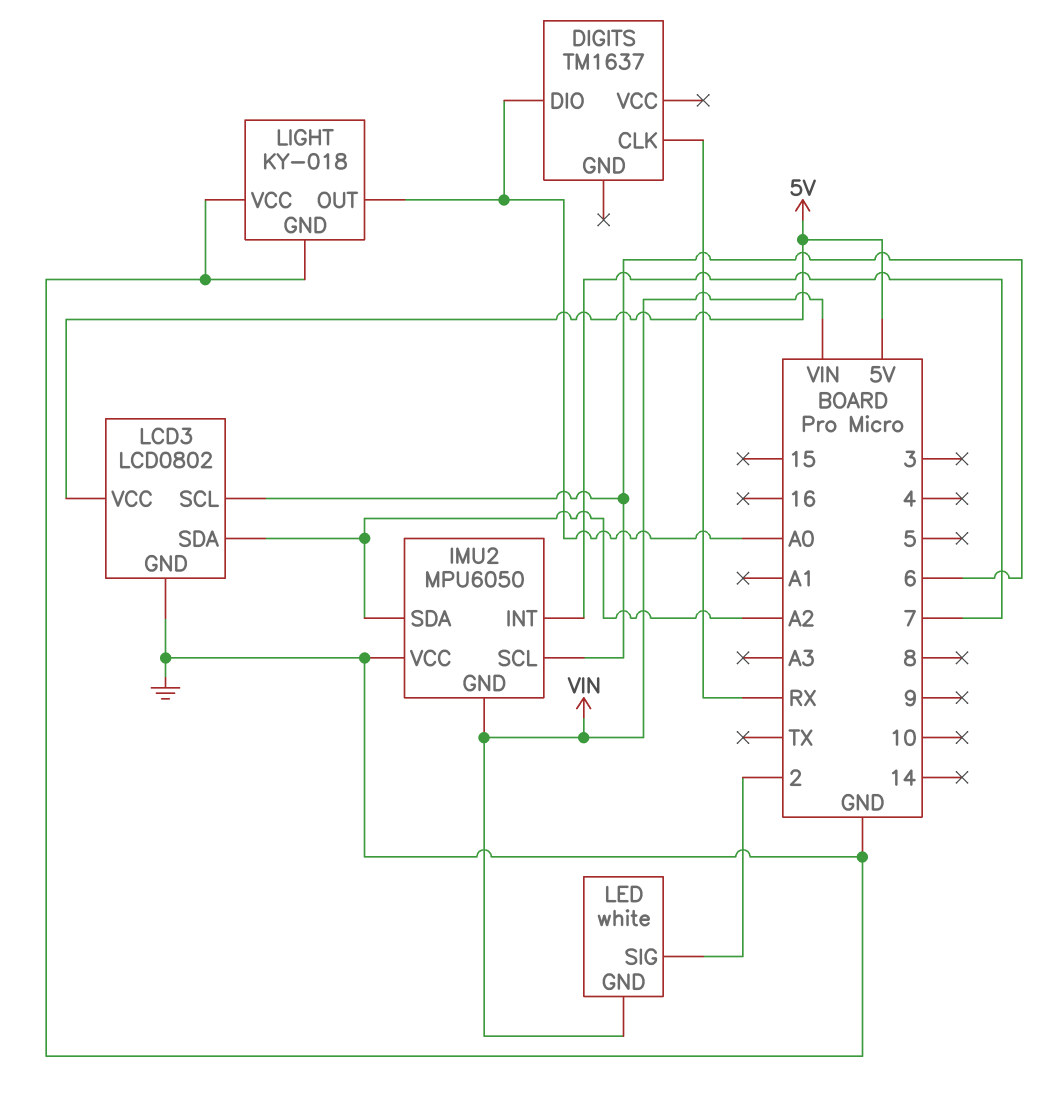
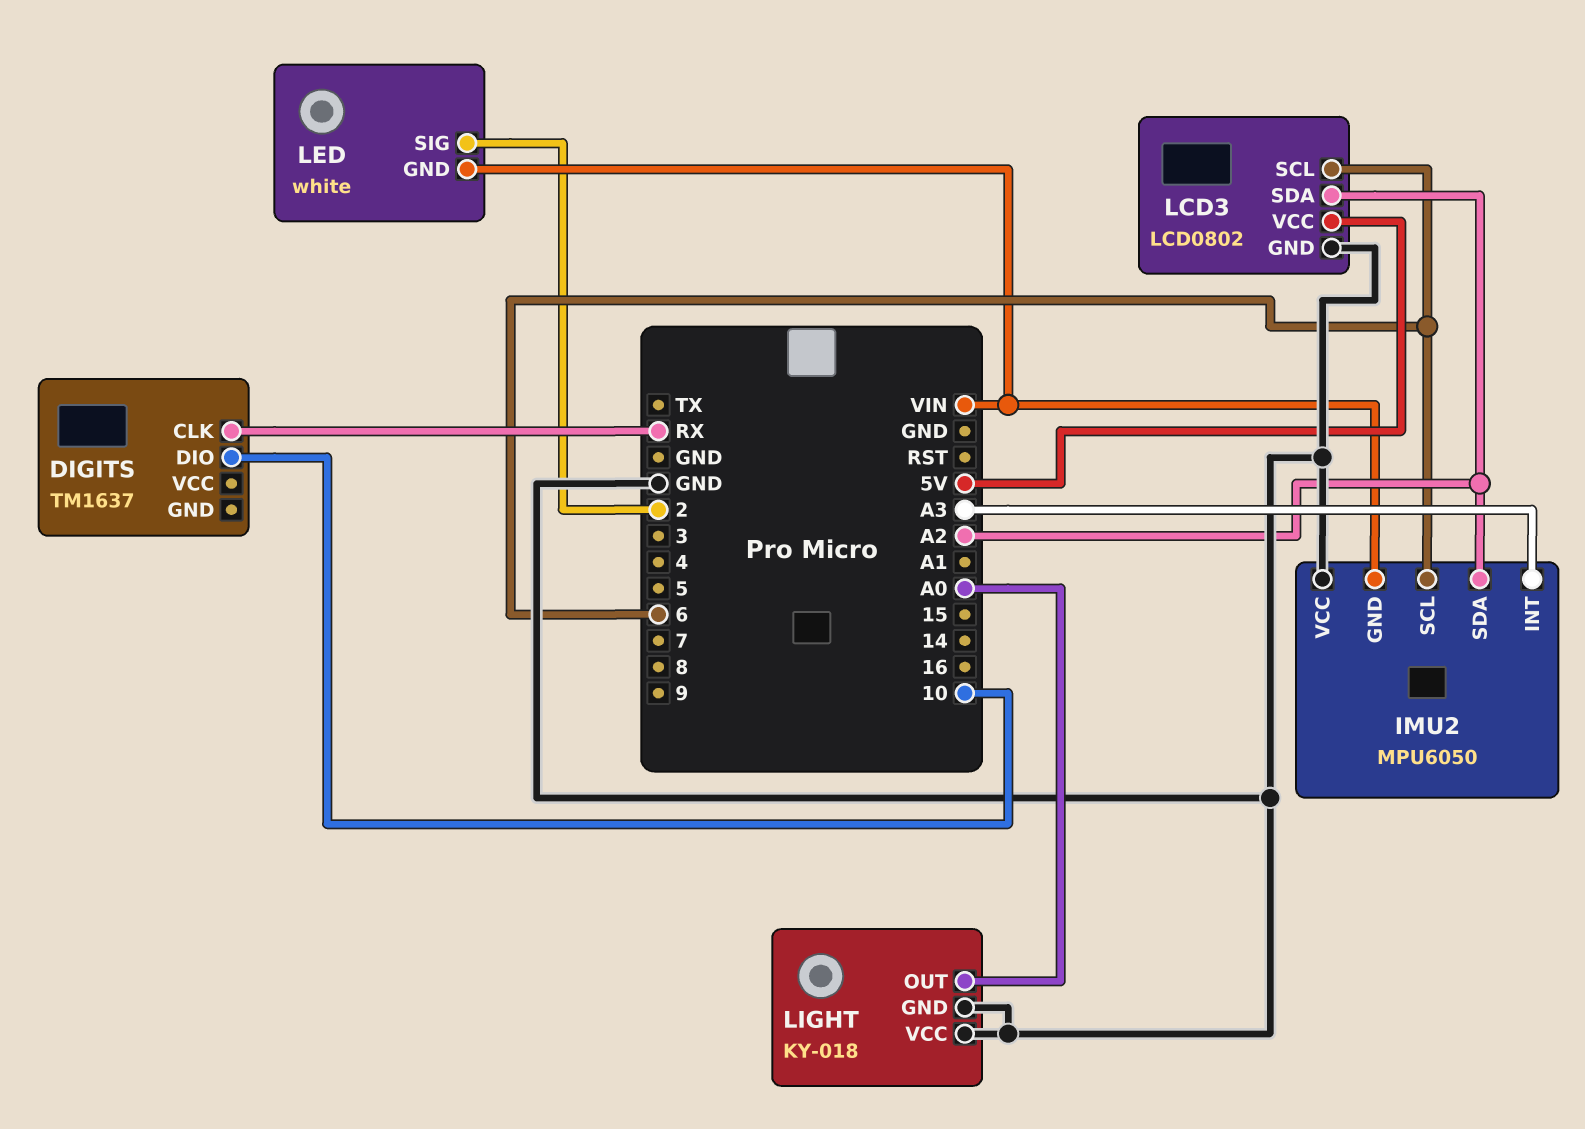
DIGITS pin DIO: A0 -> 10
IMU2 pin INT: 7 -> A3

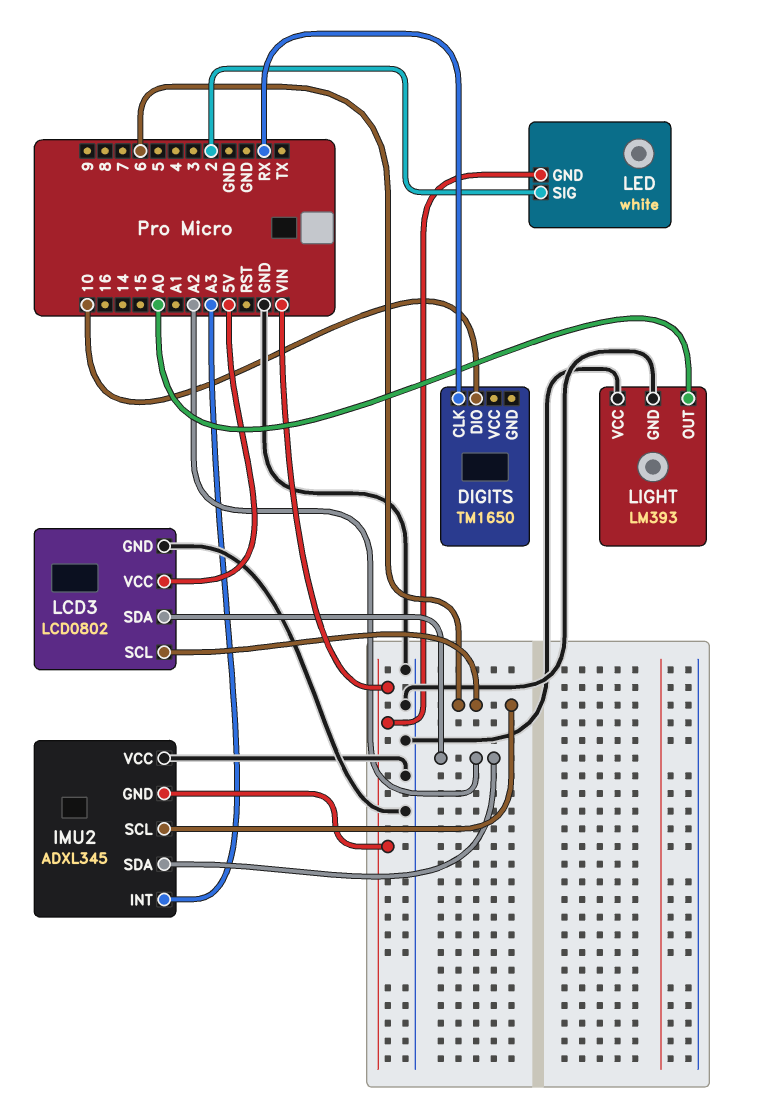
DIGITS: TM1637 -> TM1650
IMU2: MPU6050 -> ADXL345
LIGHT: KY-018 -> LM393

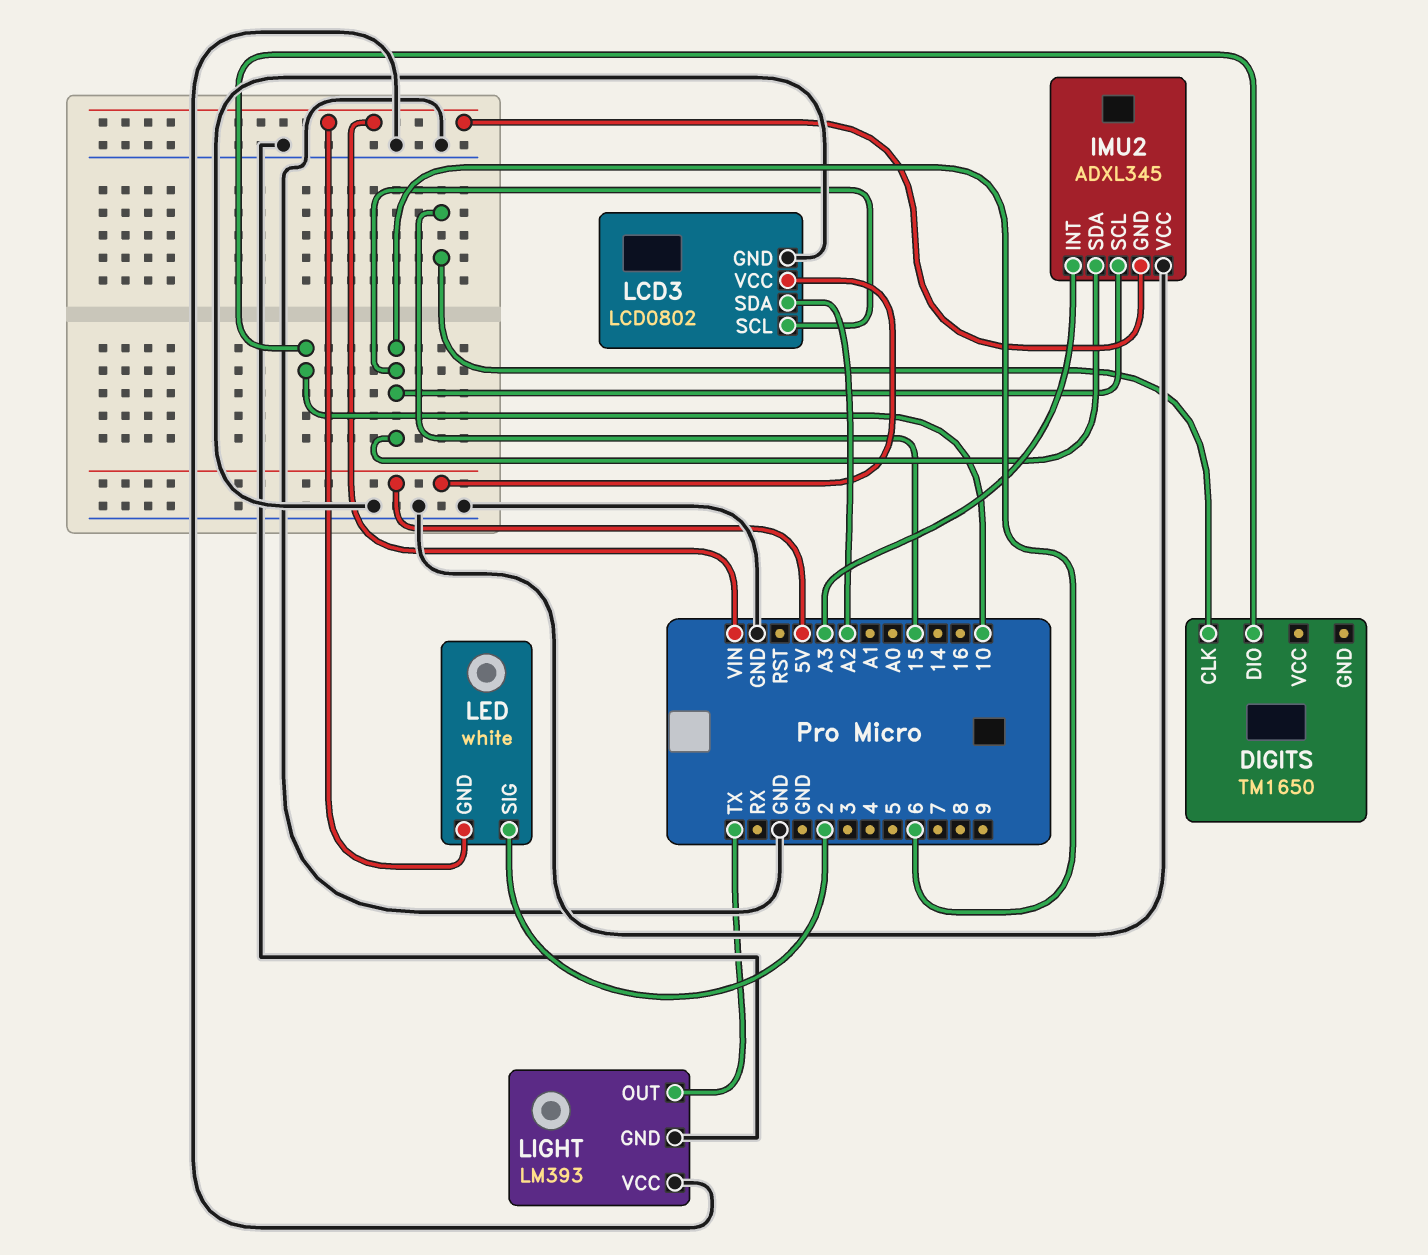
DIGITS pin CLK: RX -> 15
IMU2 pin SDA: A2 -> 6
LIGHT pin OUT: A0 -> TX

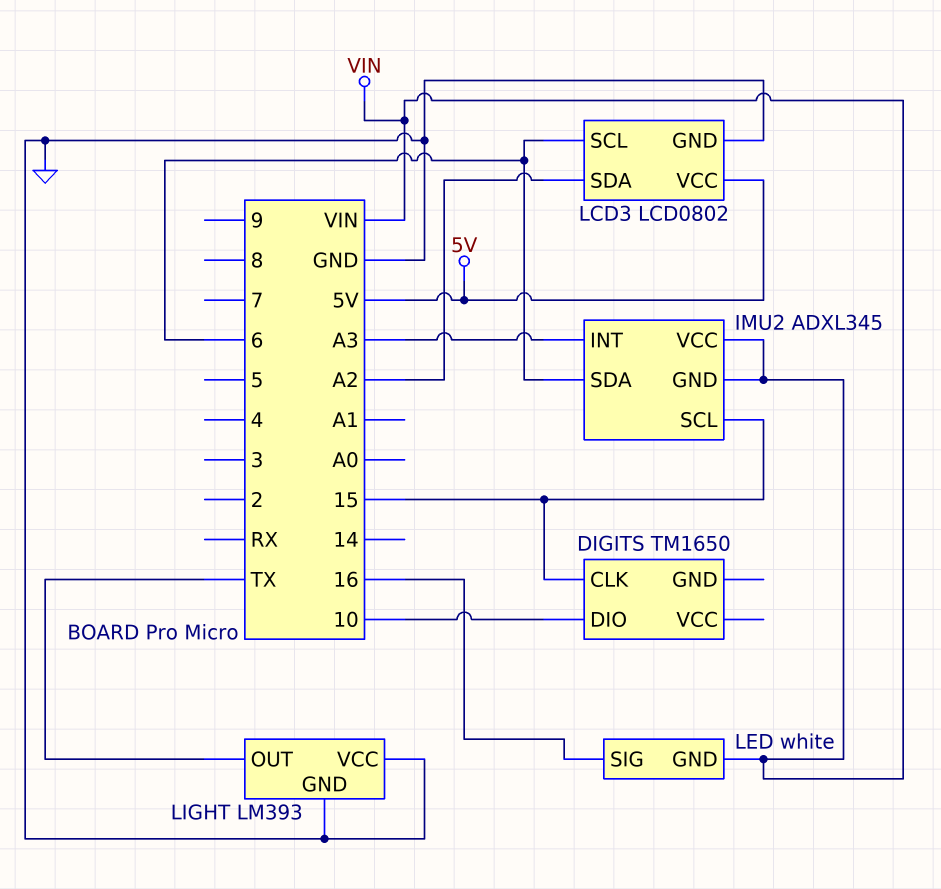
IMU2 pin SCL: 6 -> 15
IMU2 pin VCC: GND -> VIN
LED pin SIG: 2 -> 16

